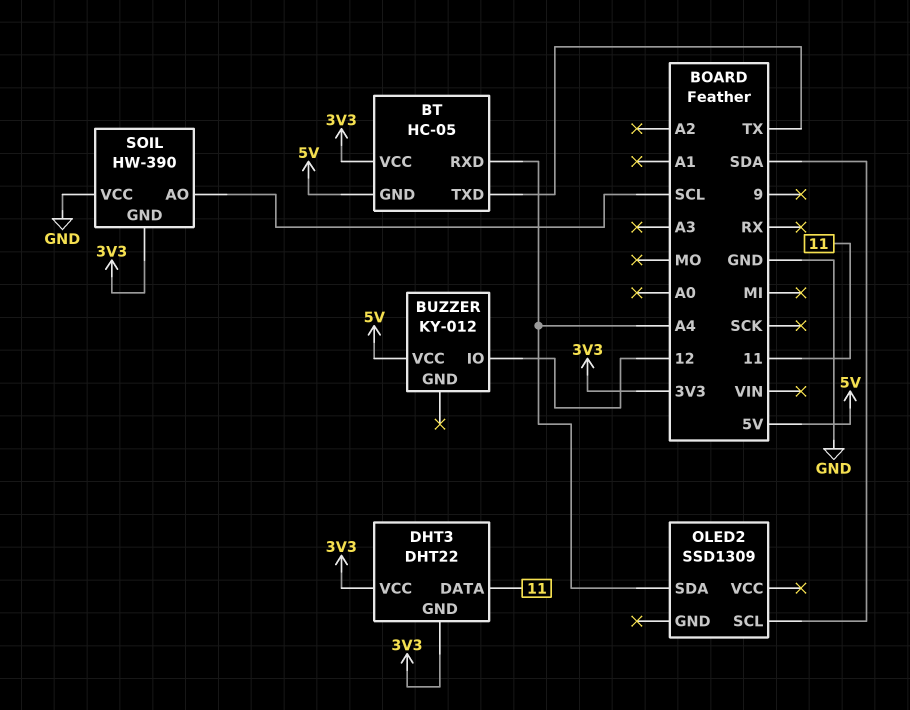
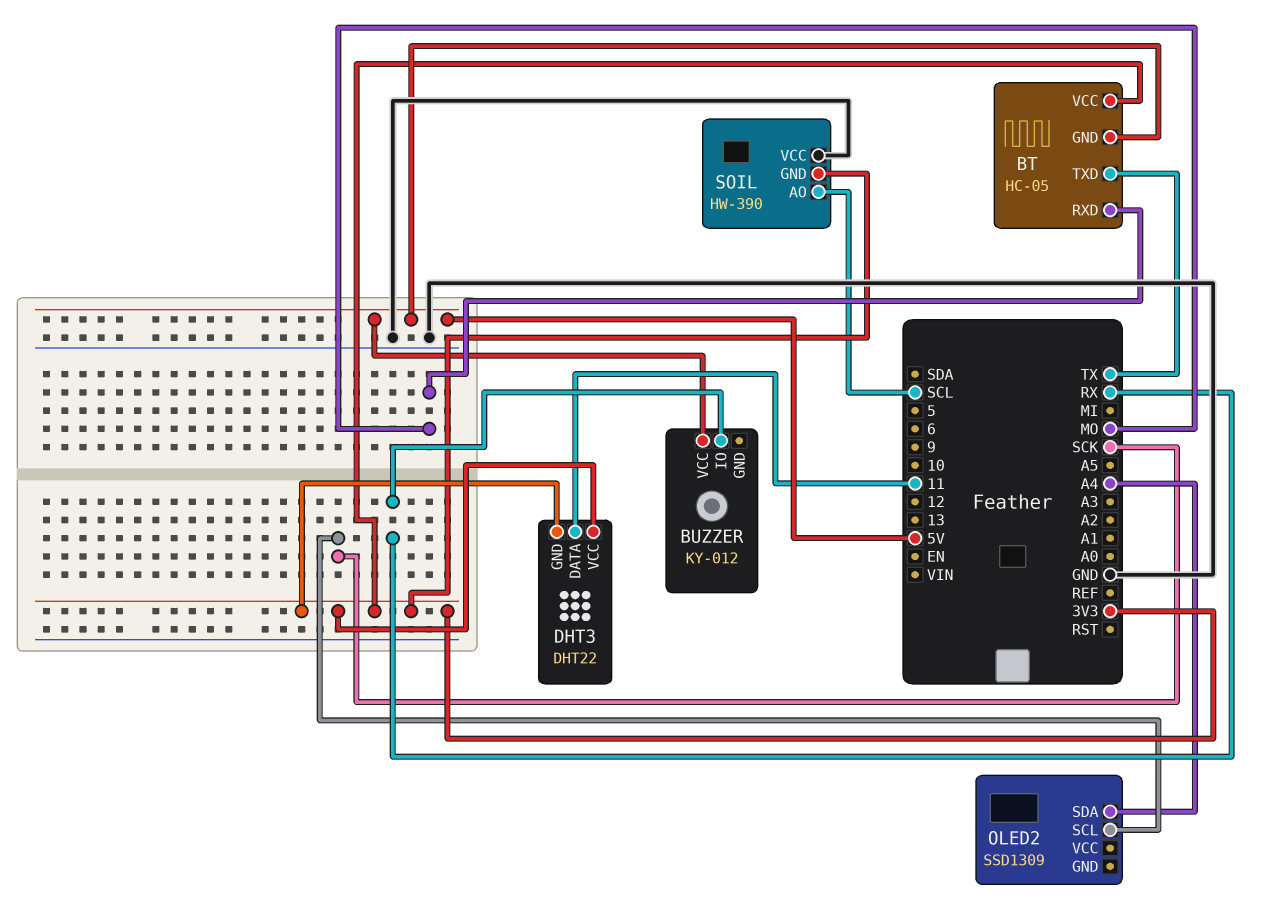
BT pin RXD: A4 -> MO
BUZZER pin IO: 12 -> RX
OLED2 pin SCL: SDA -> SCK

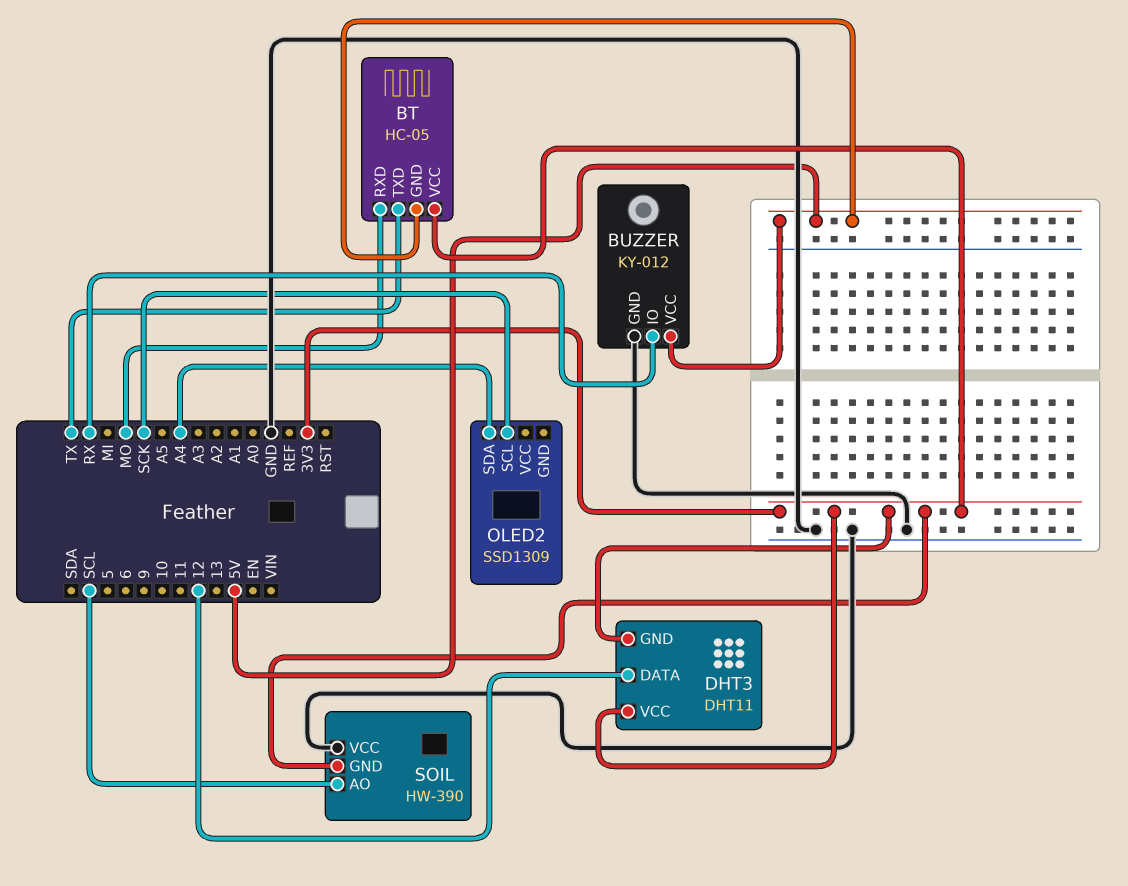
BUZZER pin GND: none -> GND
DHT3: DHT22 -> DHT11
DHT3 pin DATA: 11 -> 12

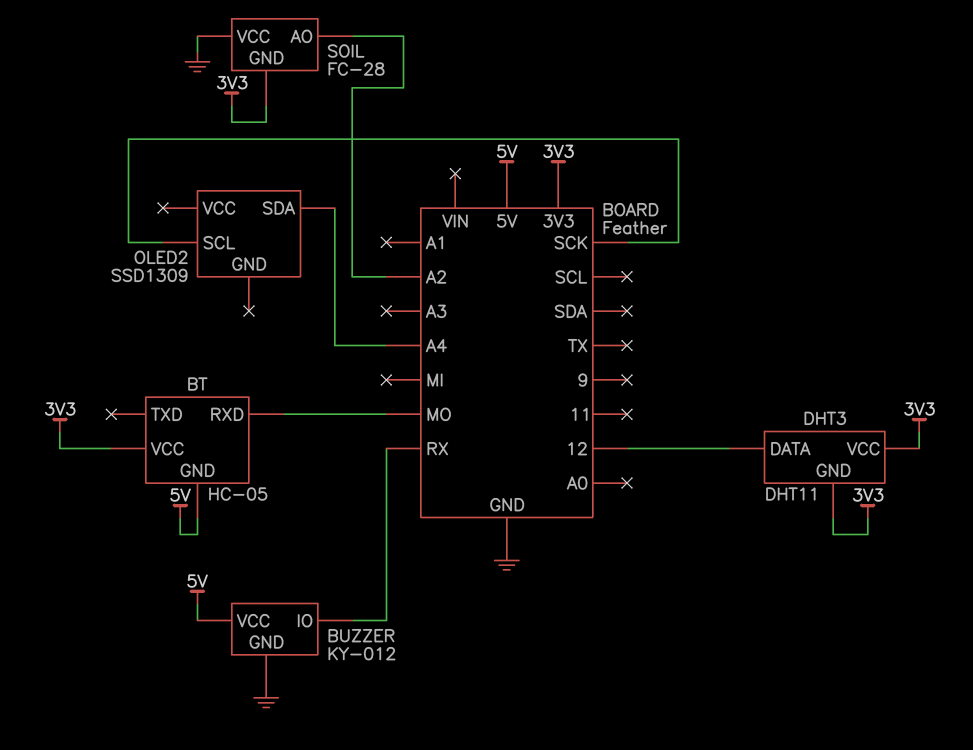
BT pin TXD: TX -> none
SOIL: HW-390 -> FC-28
SOIL pin AO: SCL -> A2

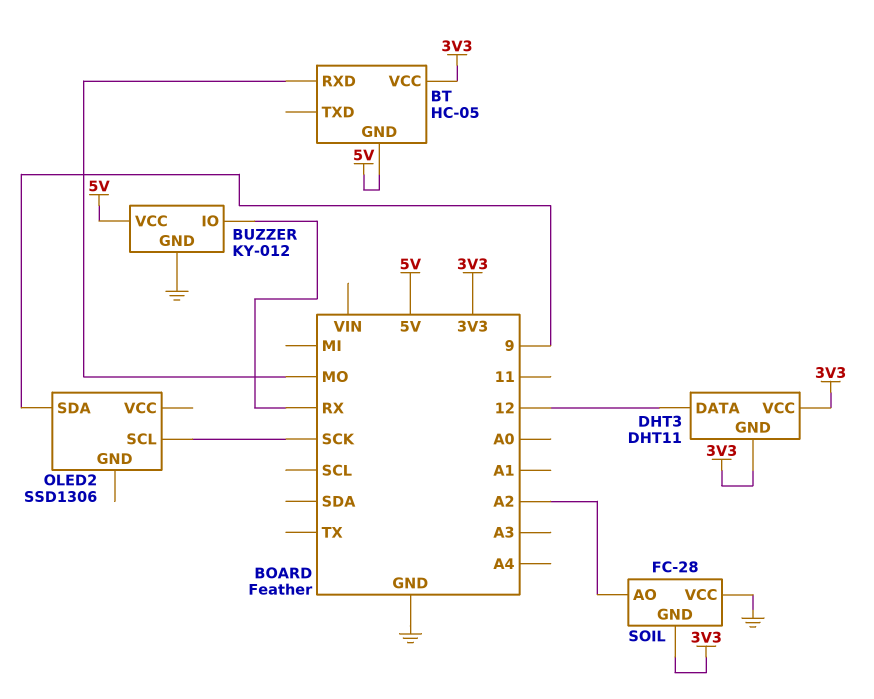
OLED2: SSD1309 -> SSD1306
OLED2 pin SDA: A4 -> 9

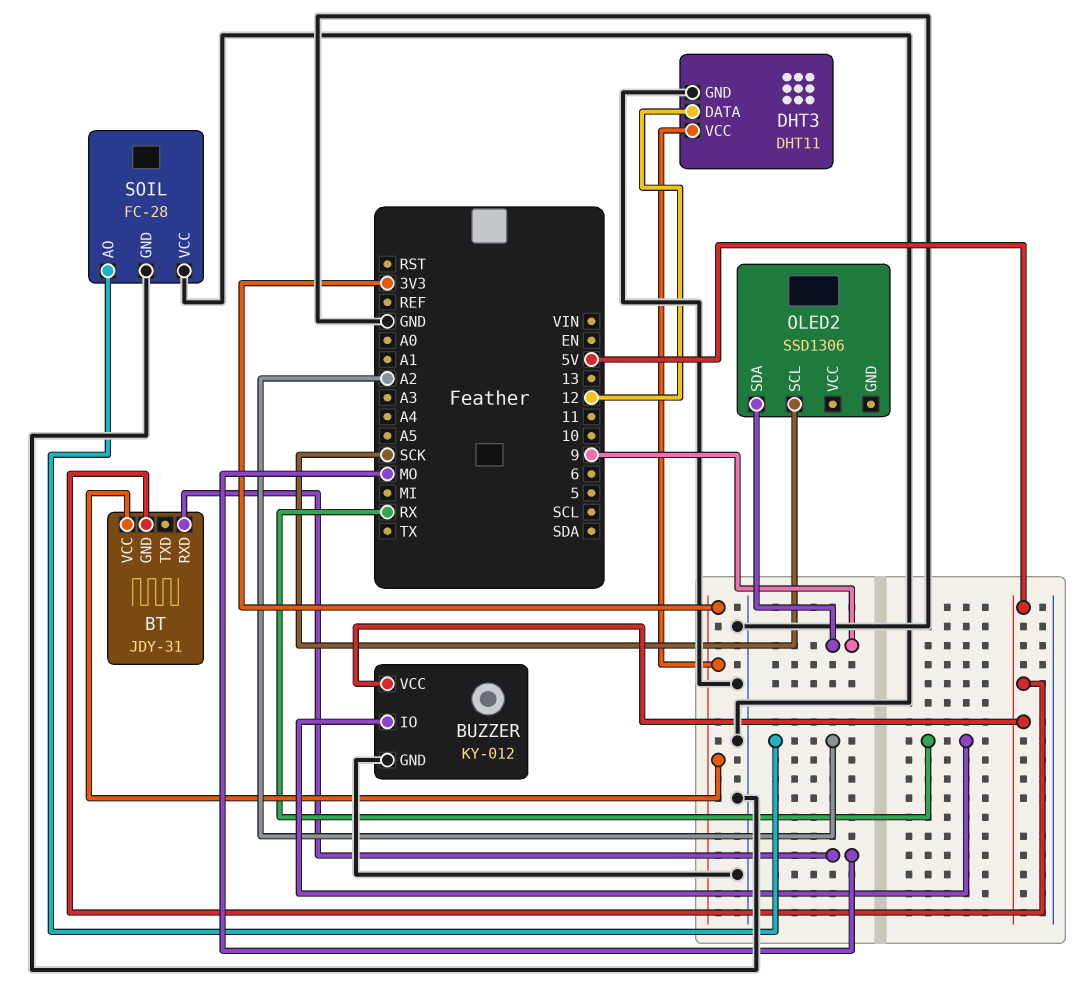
BT: HC-05 -> JDY-31
DHT3 pin GND: 3V3 -> GND
SOIL pin GND: 3V3 -> GND

